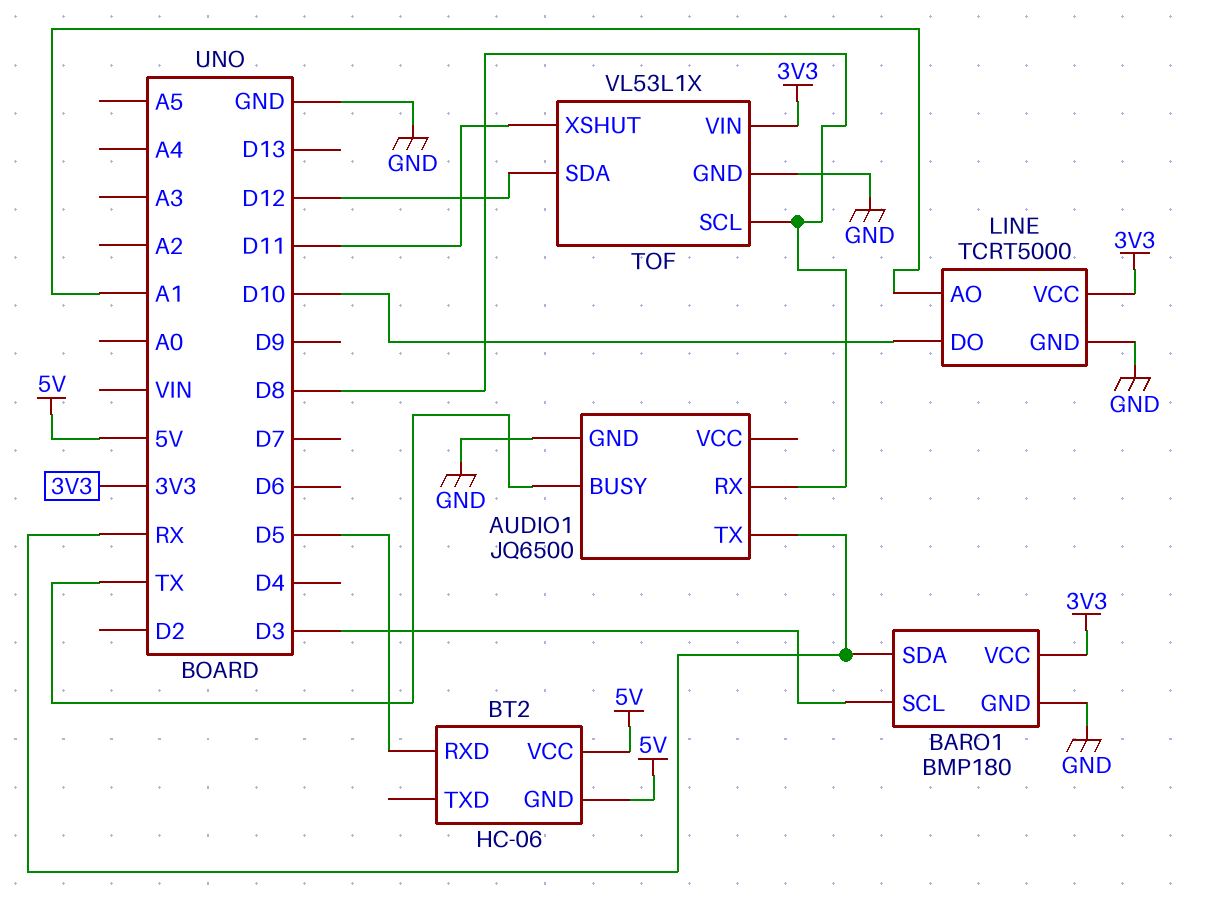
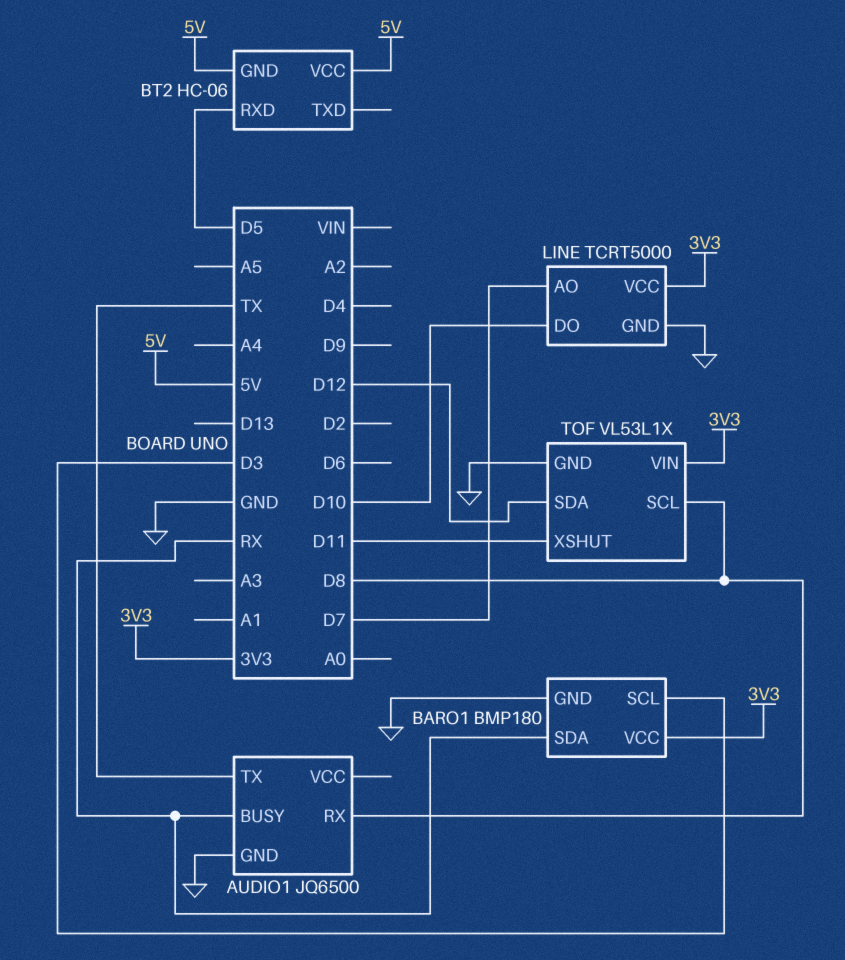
AUDIO1 pin BUSY: TX -> RX
AUDIO1 pin TX: RX -> TX
LINE pin AO: A1 -> D7

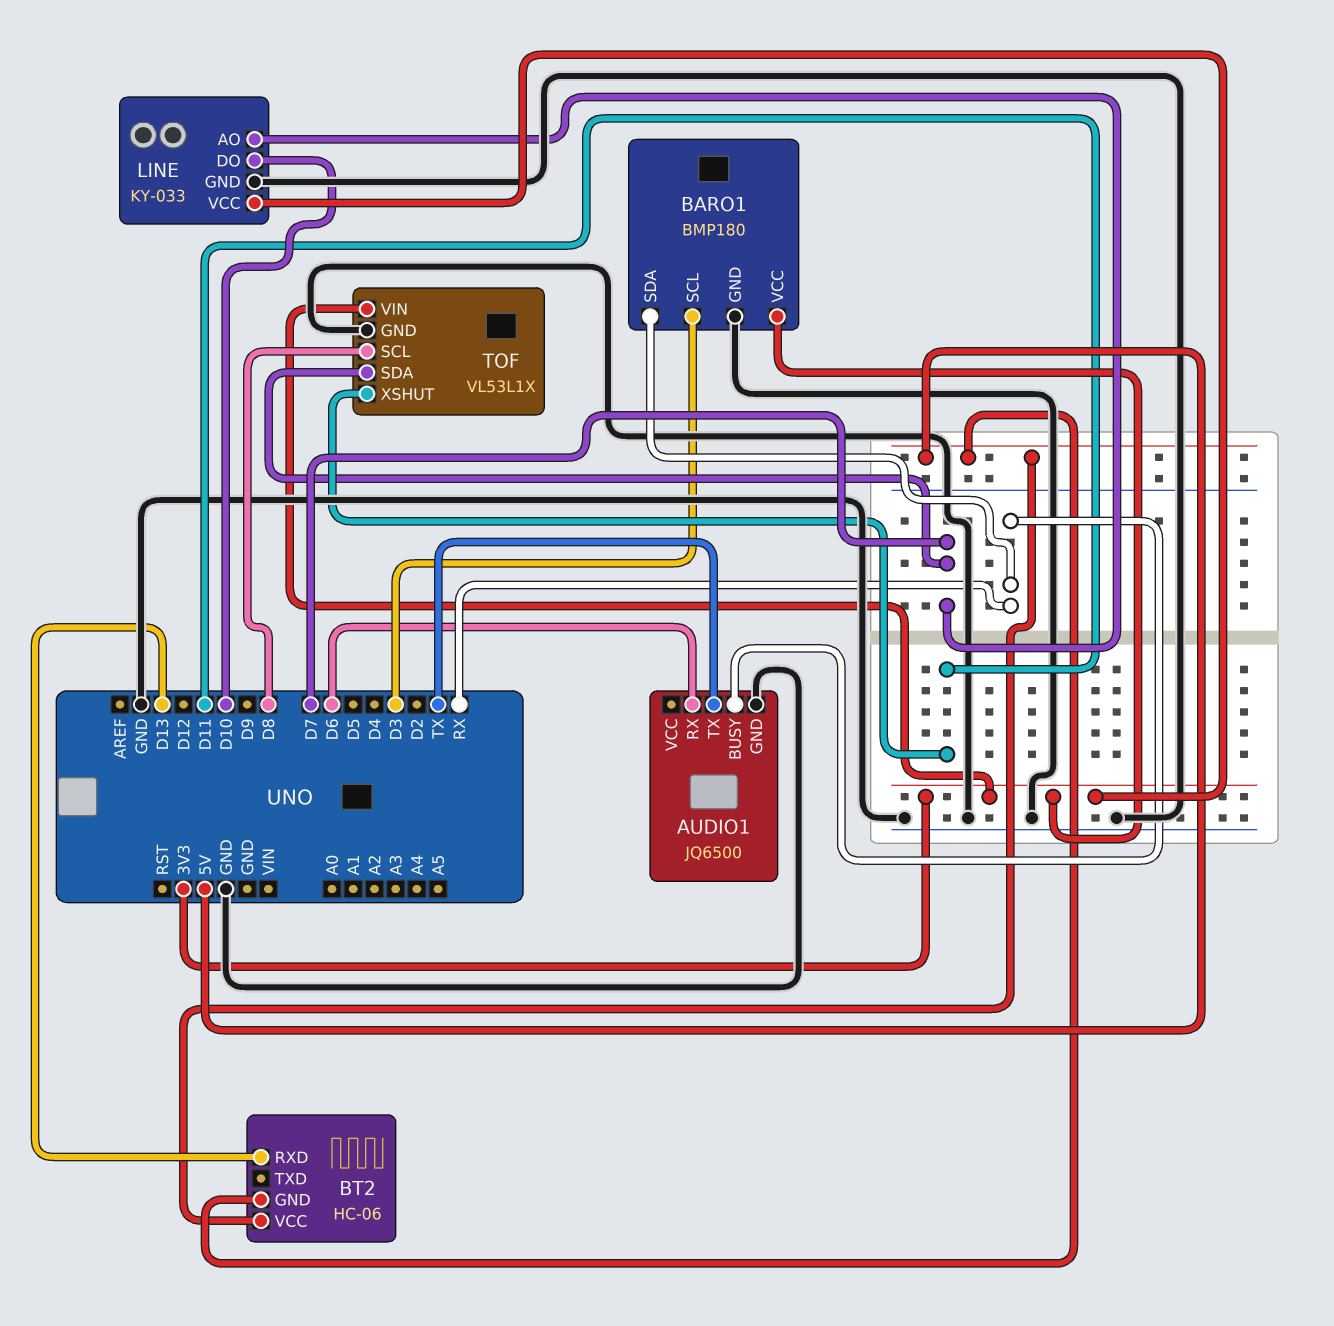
AUDIO1 pin RX: D8 -> D6
BT2 pin RXD: D5 -> D13
LINE: TCRT5000 -> KY-033
TOF pin SDA: D12 -> D7

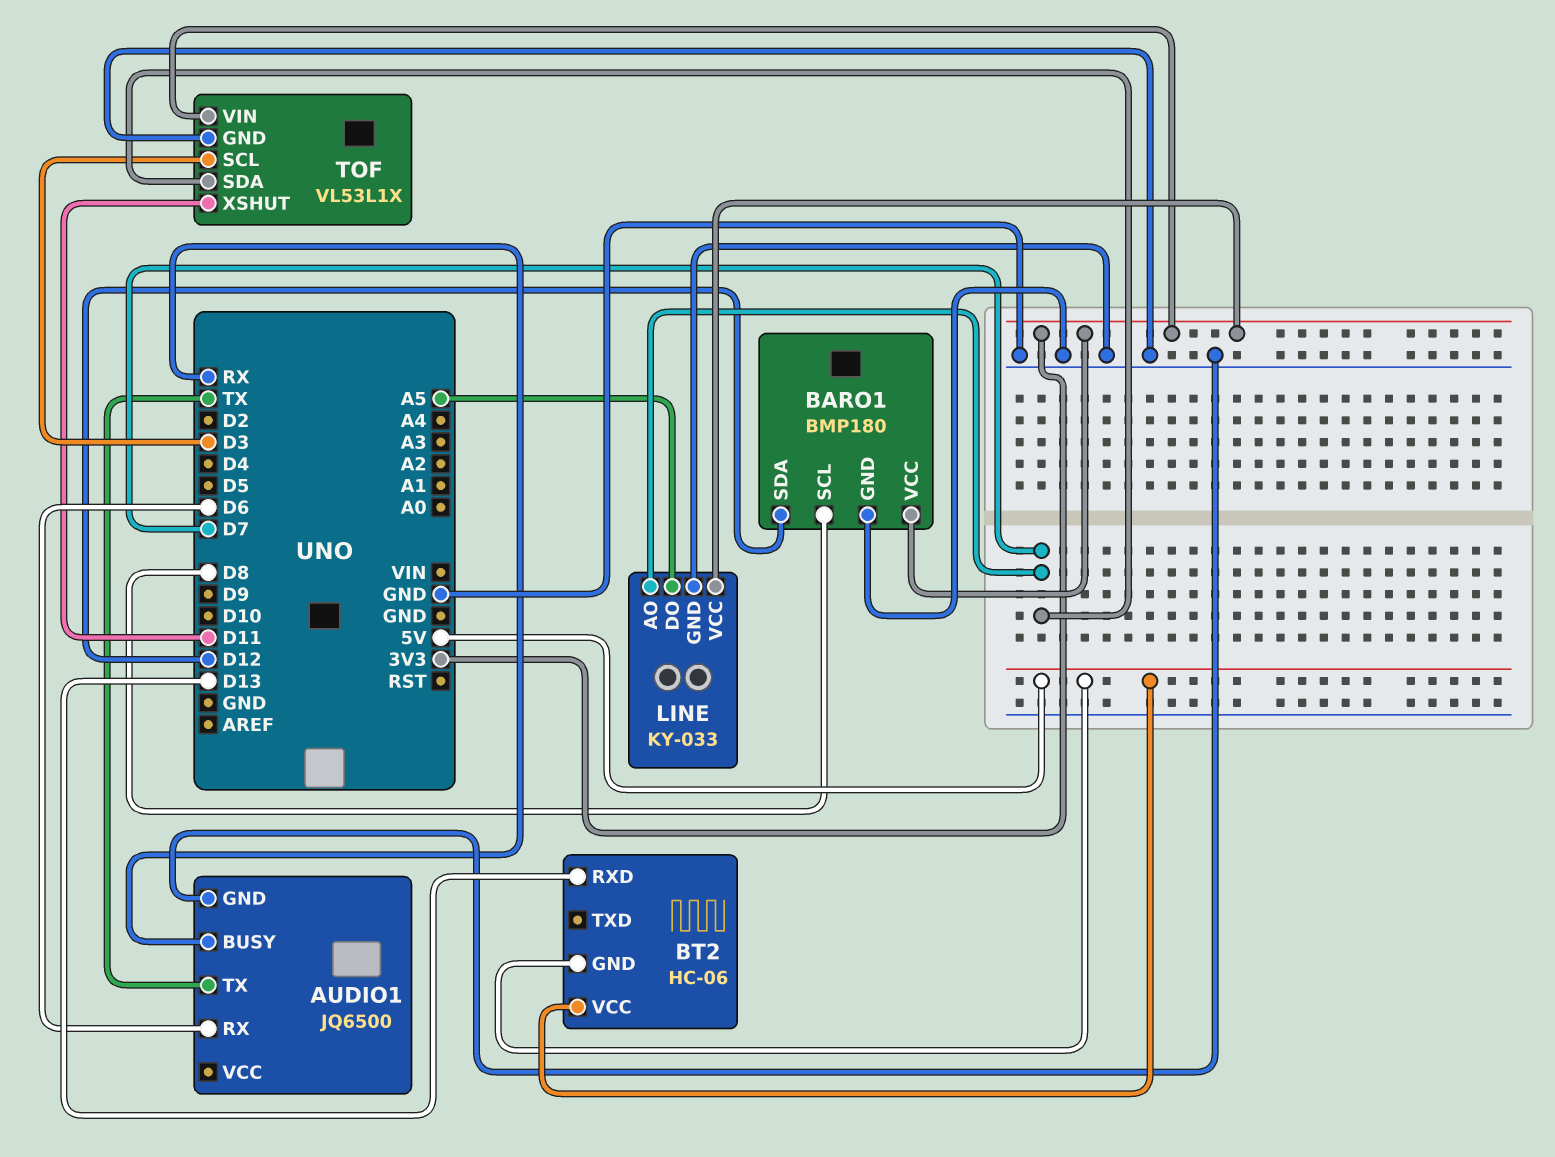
BARO1 pin SCL: D3 -> D8
BARO1 pin SDA: RX -> D12
LINE pin DO: D10 -> A5
TOF pin SCL: D8 -> D3

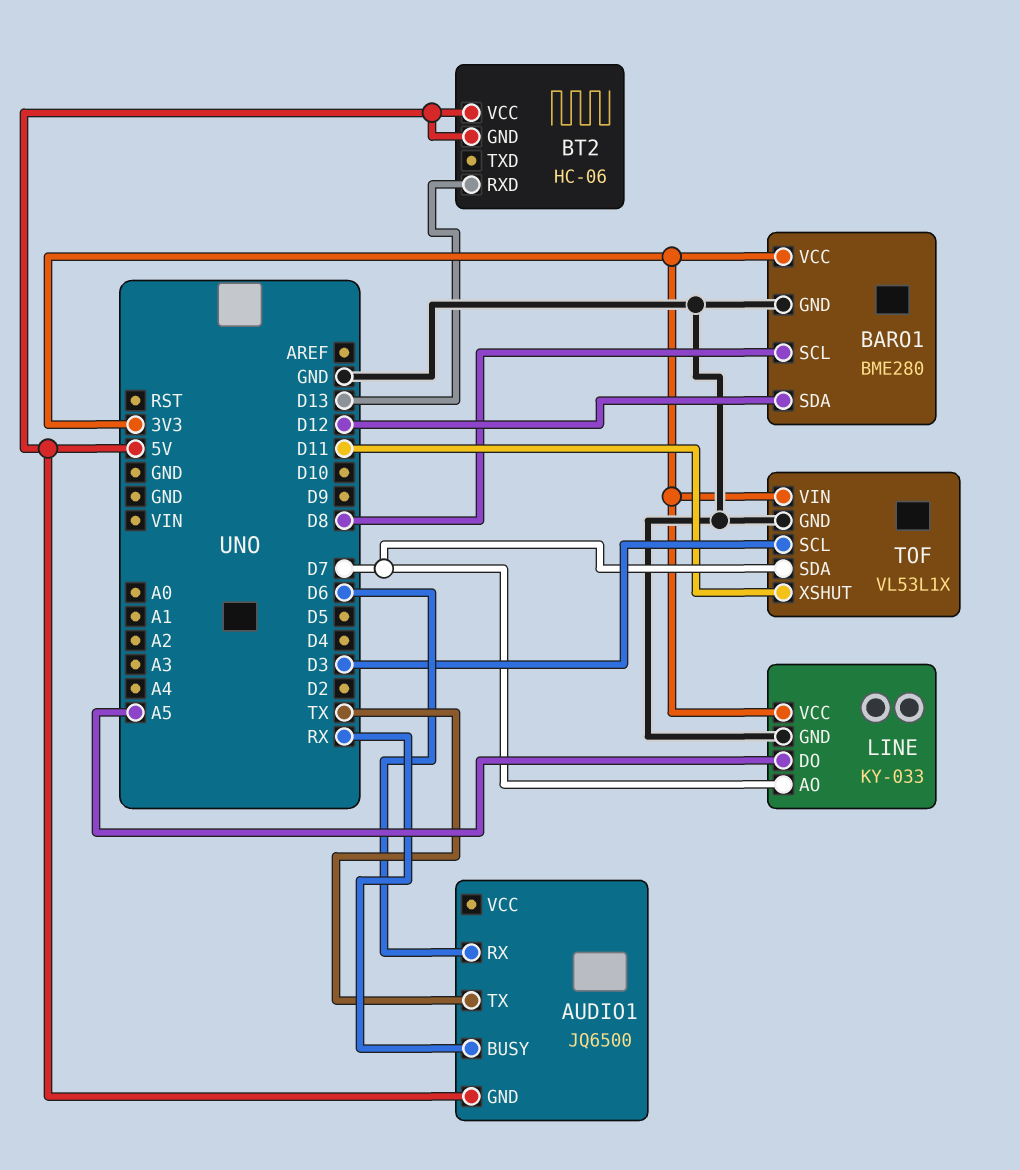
AUDIO1 pin GND: GND -> 5V
BARO1: BMP180 -> BME280

